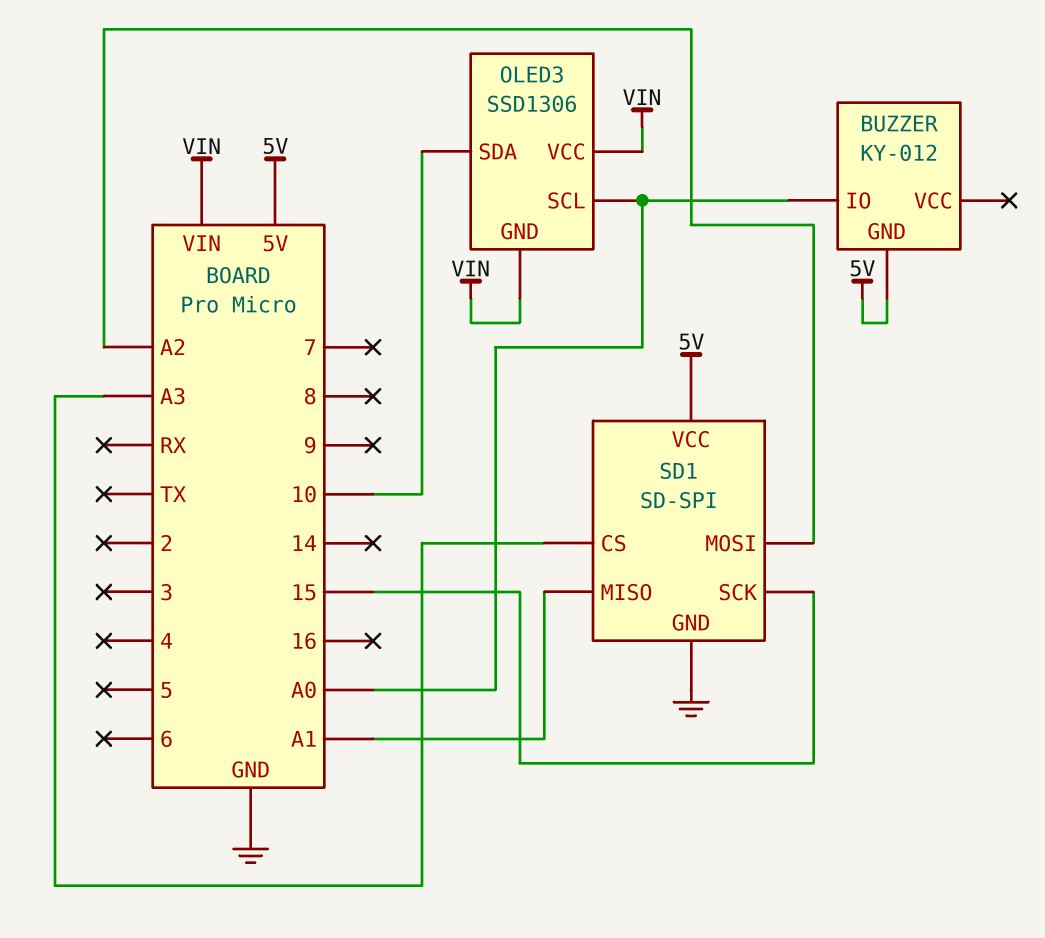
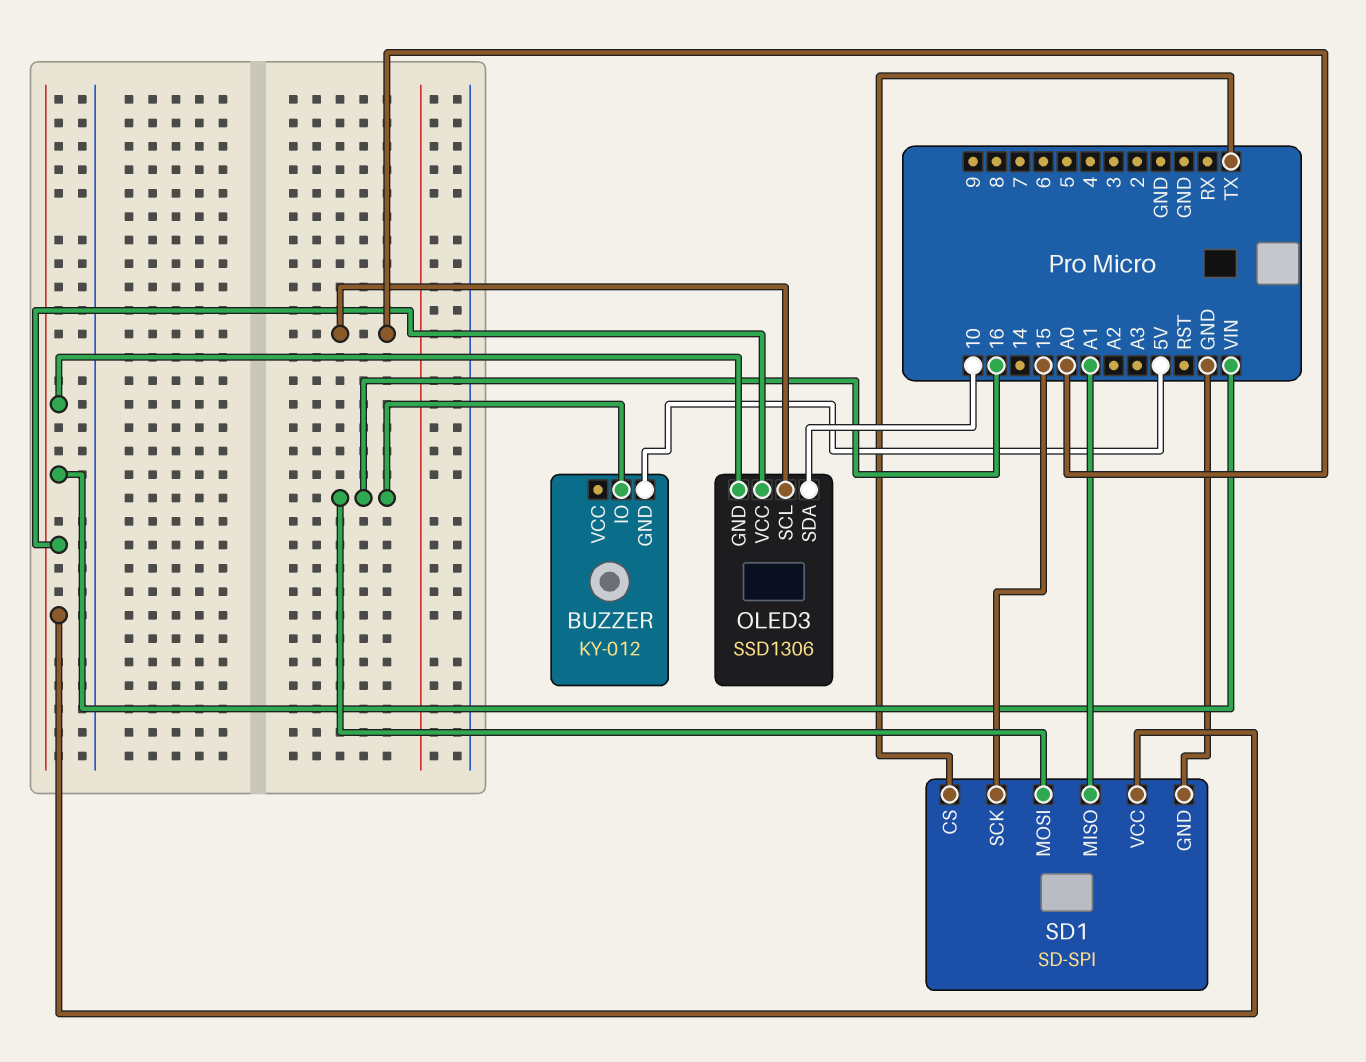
BUZZER pin IO: A0 -> 16
SD1 pin CS: A3 -> TX
SD1 pin MOSI: A2 -> 16
SD1 pin VCC: 5V -> VIN

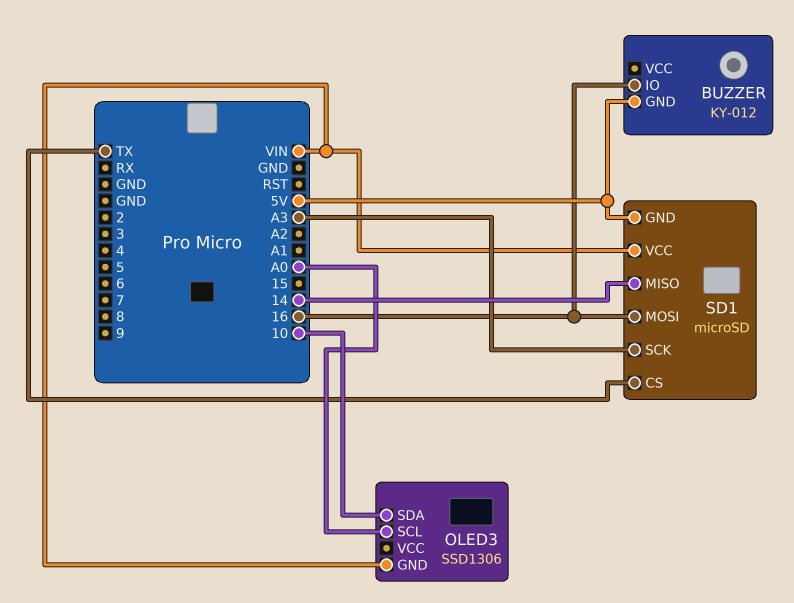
OLED3 pin VCC: VIN -> none
SD1: SD-SPI -> microSD
SD1 pin GND: GND -> 5V
SD1 pin MISO: A1 -> 14
SD1 pin SCK: 15 -> A3

